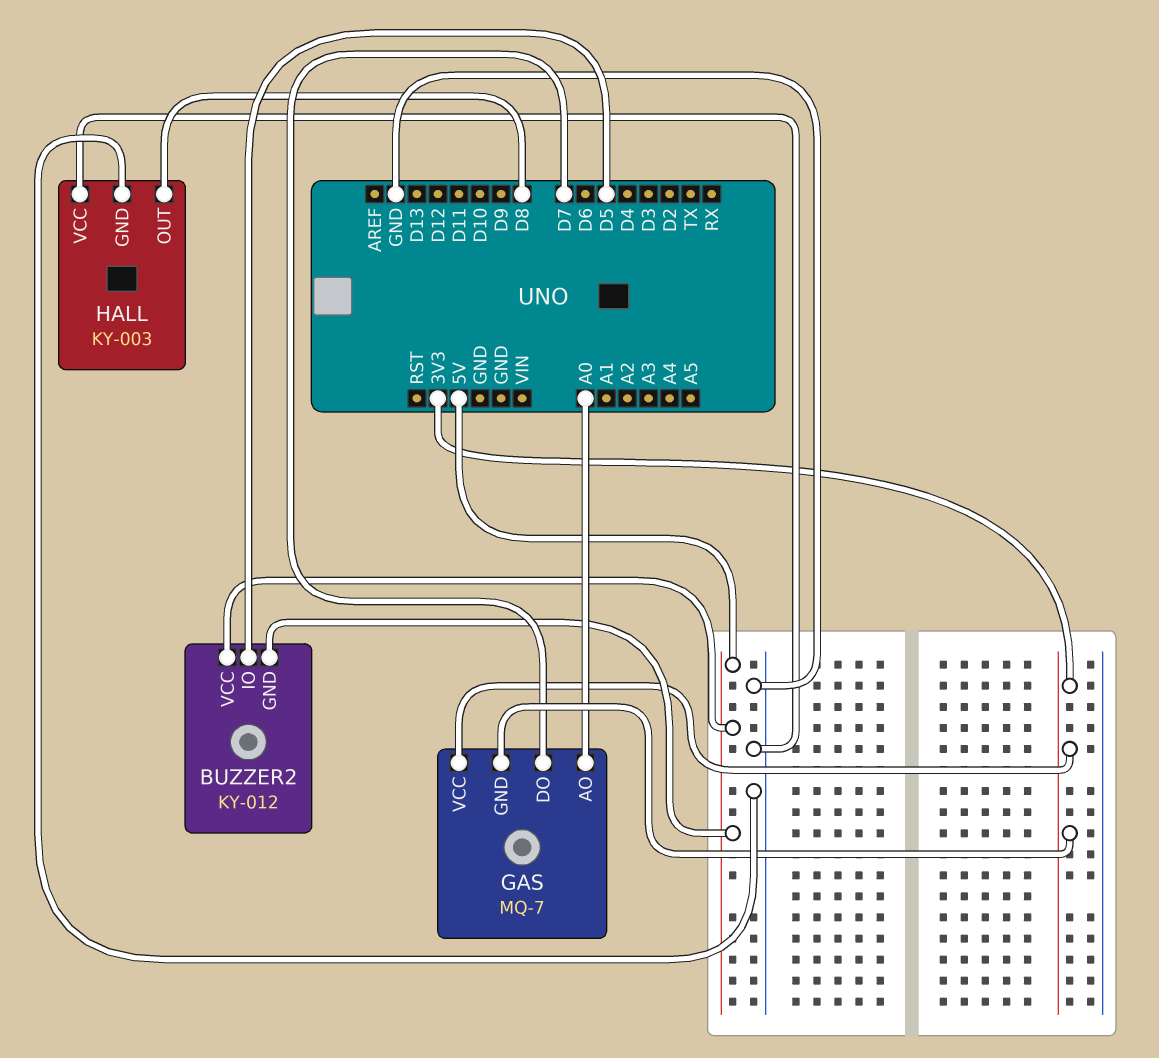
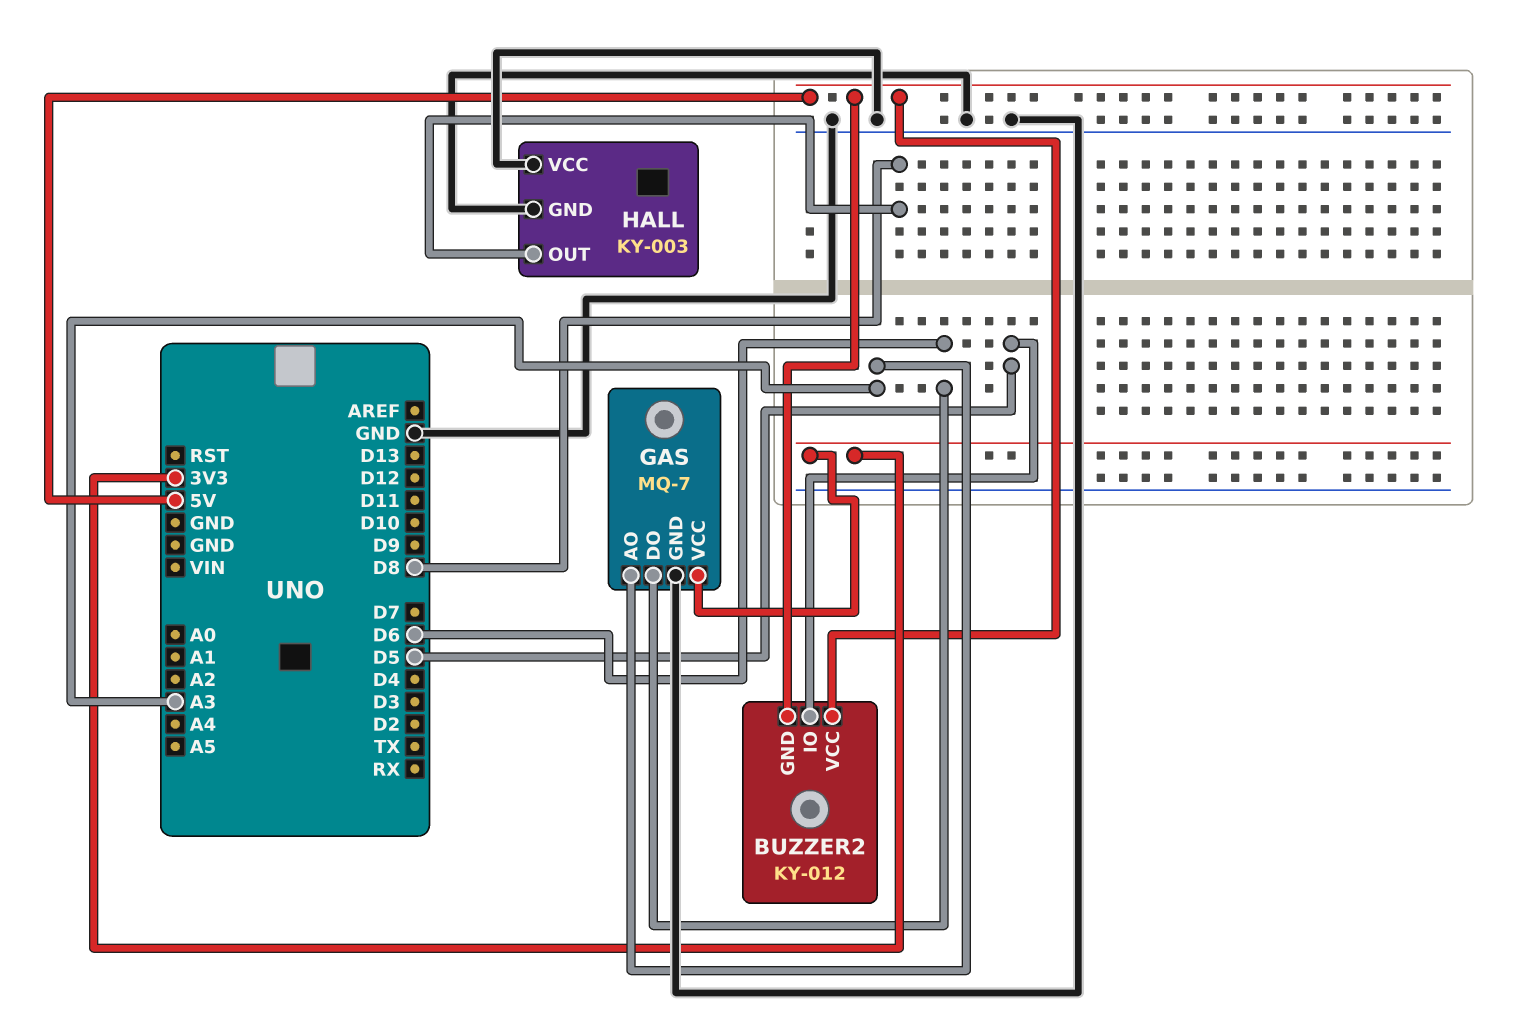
GAS pin AO: A0 -> A3
GAS pin DO: D7 -> D6
GAS pin GND: 3V3 -> GND

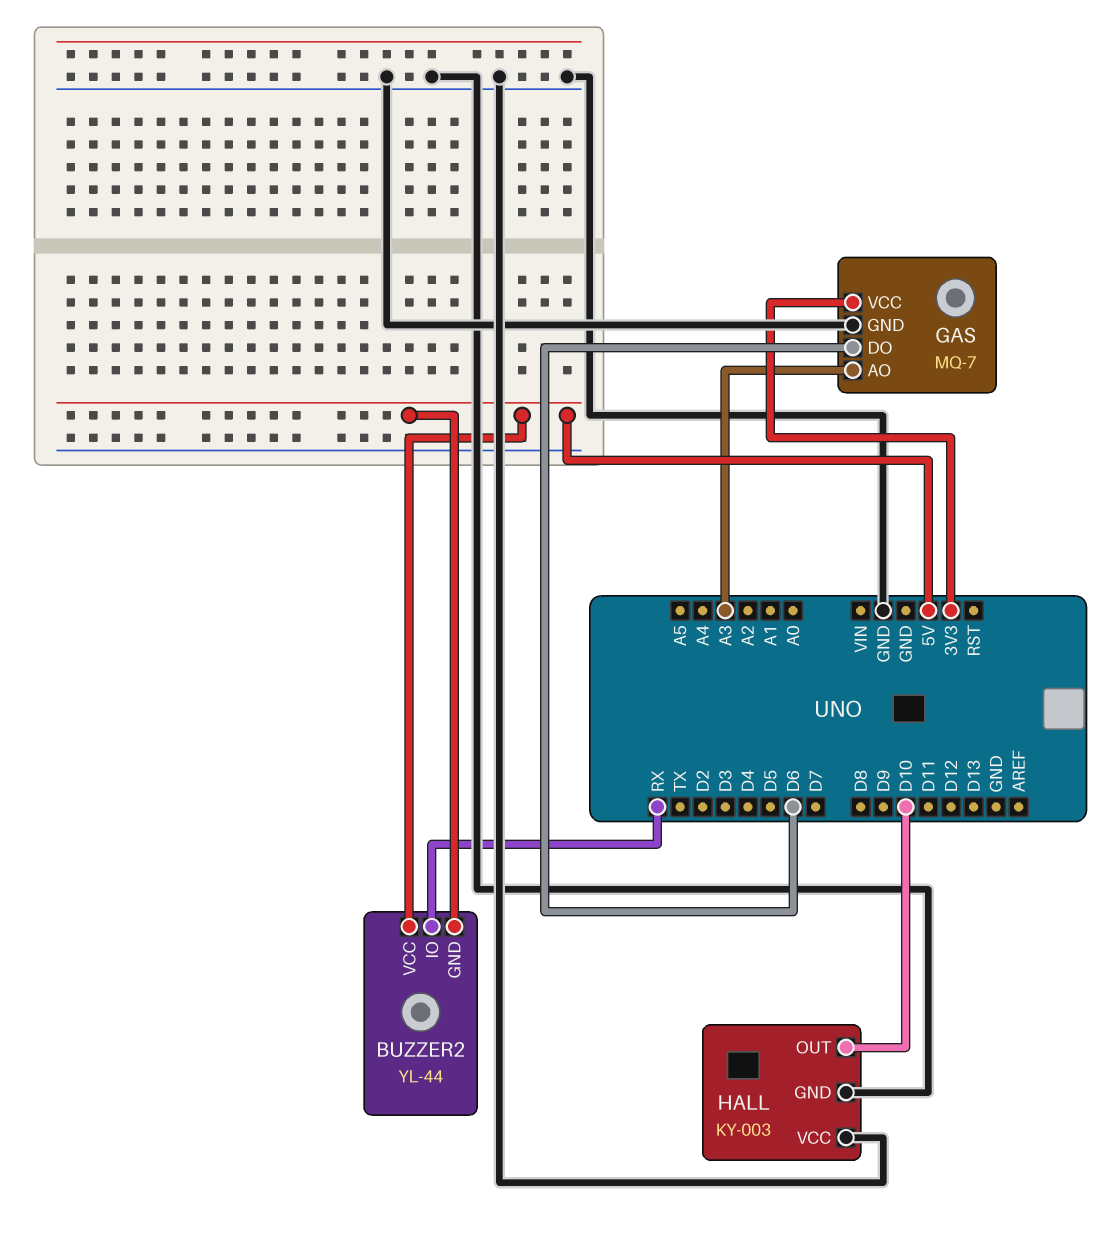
BUZZER2: KY-012 -> YL-44
BUZZER2 pin IO: D5 -> RX
HALL pin OUT: D8 -> D10

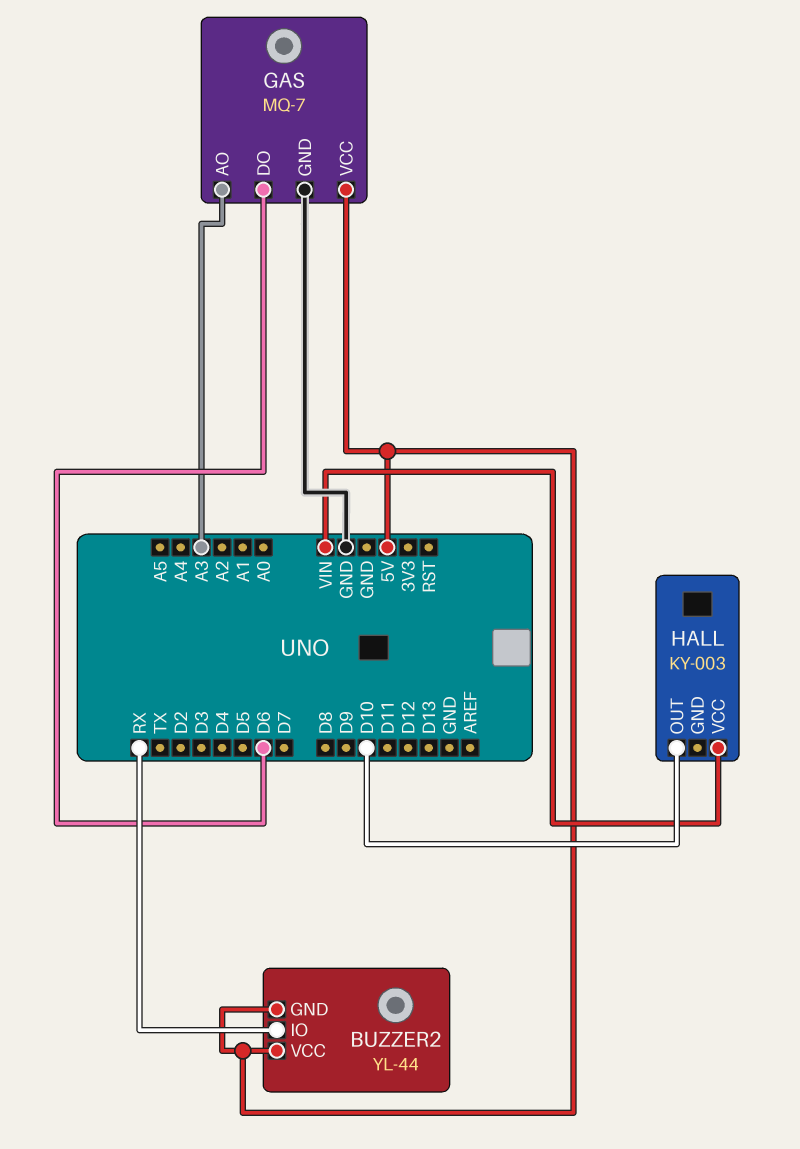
GAS pin VCC: 3V3 -> 5V
HALL pin GND: GND -> none
HALL pin VCC: GND -> VIN

